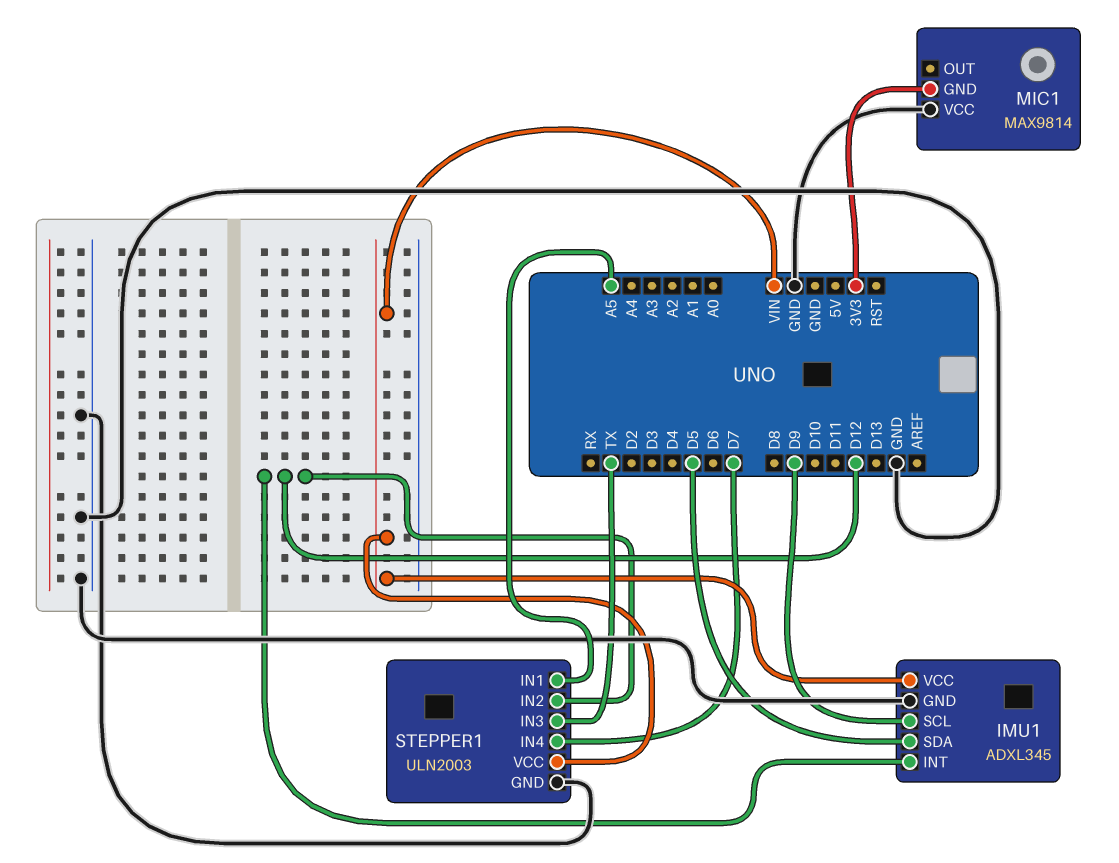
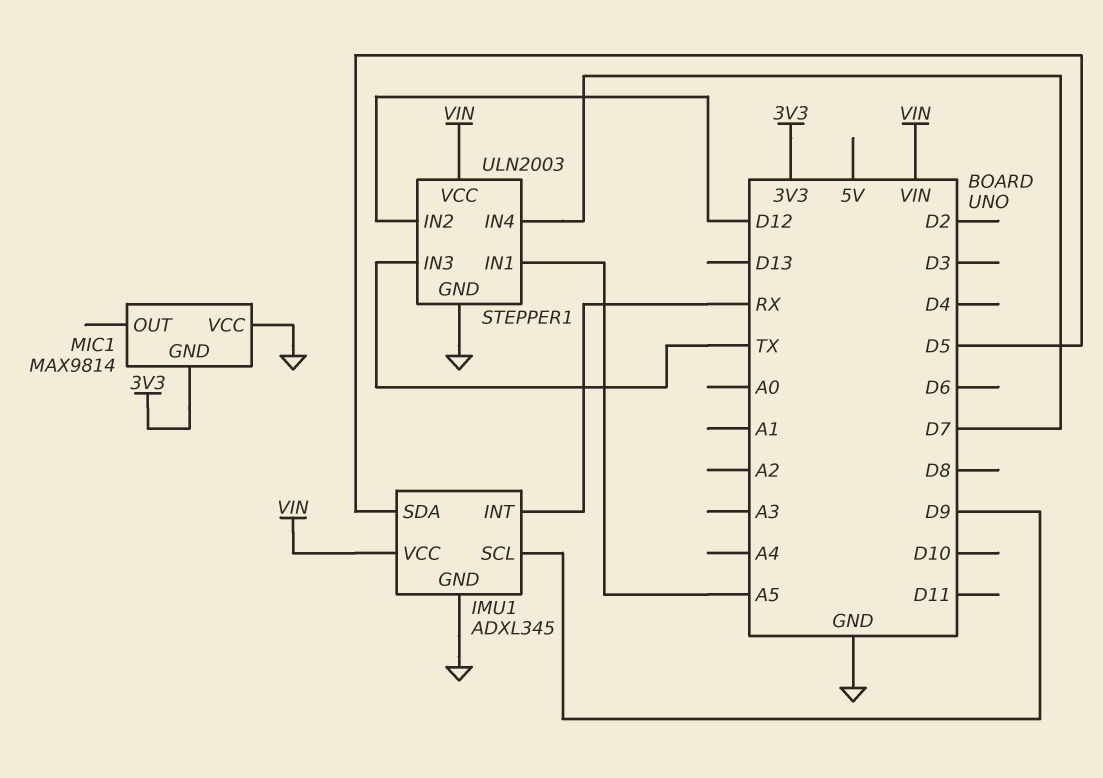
IMU1 pin INT: D12 -> RX

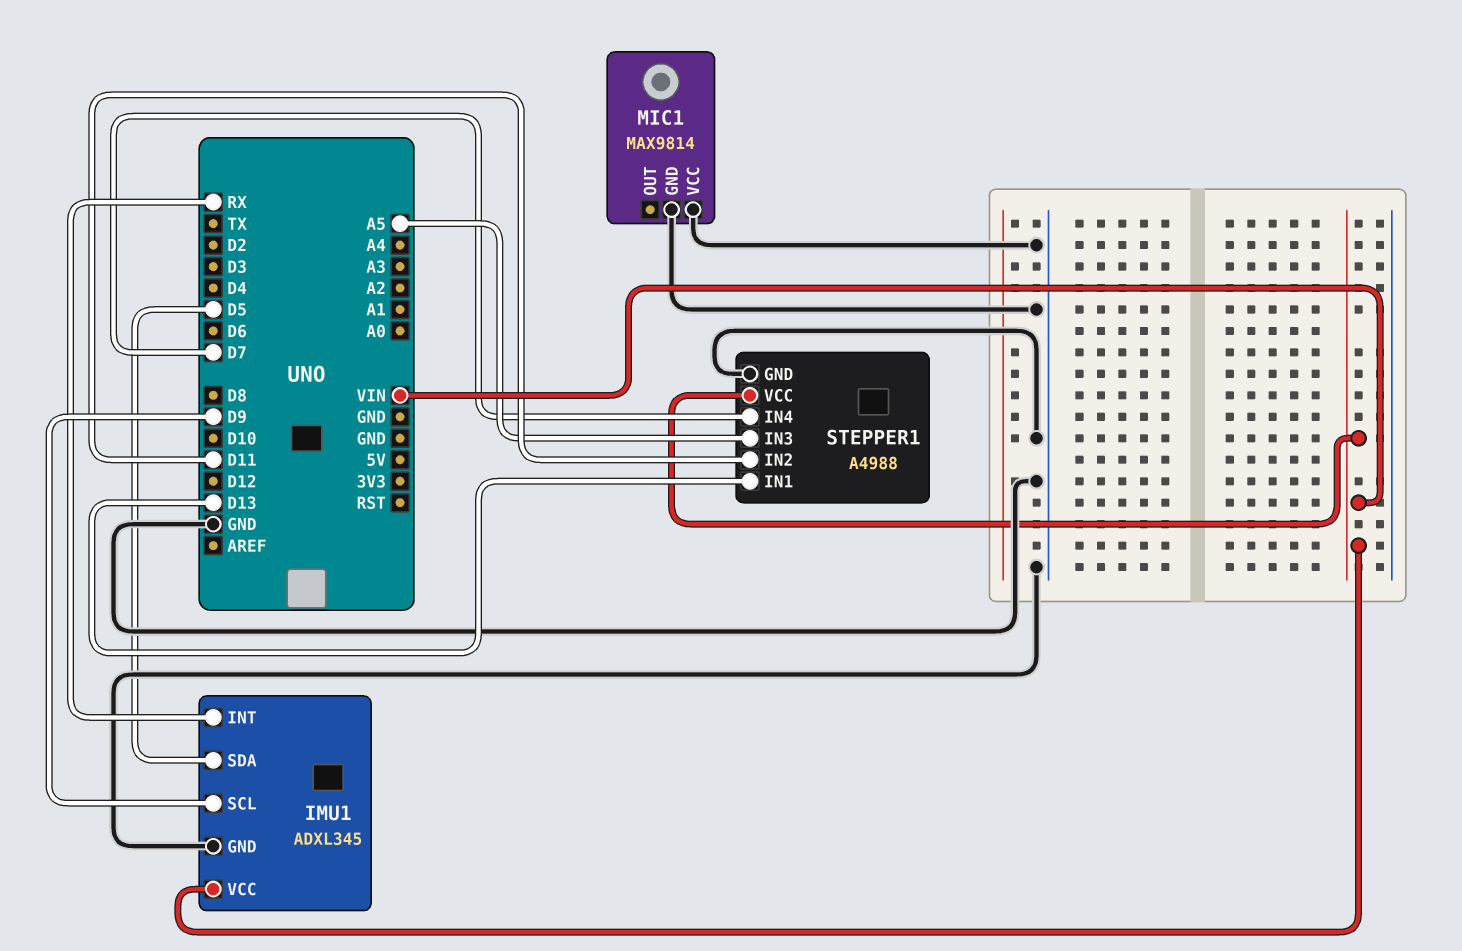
MIC1 pin GND: 3V3 -> GND
STEPPER1: ULN2003 -> A4988
STEPPER1 pin IN1: A5 -> D13
STEPPER1 pin IN2: D12 -> D11
STEPPER1 pin IN3: TX -> A5

